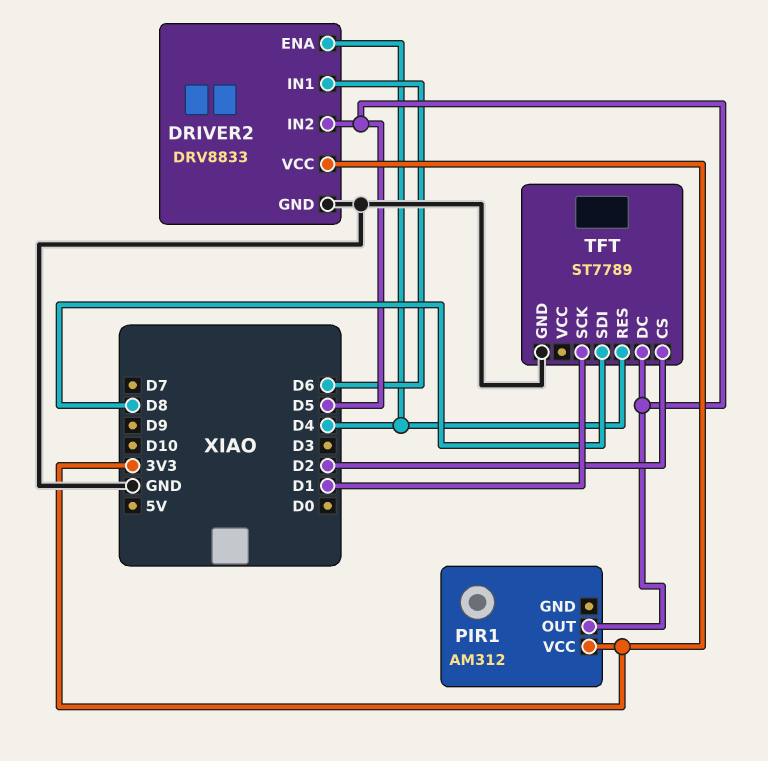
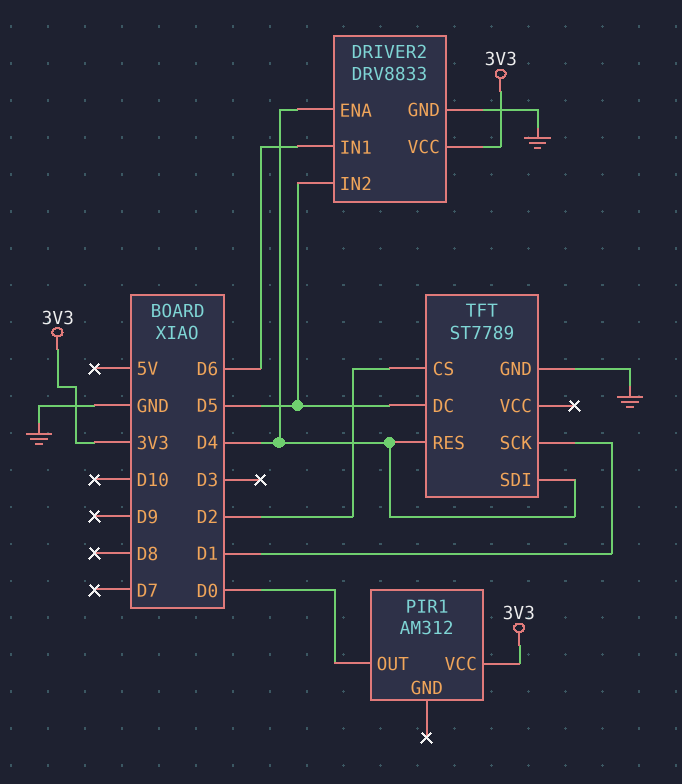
PIR1 pin OUT: D5 -> D0
TFT pin SDI: D8 -> D4

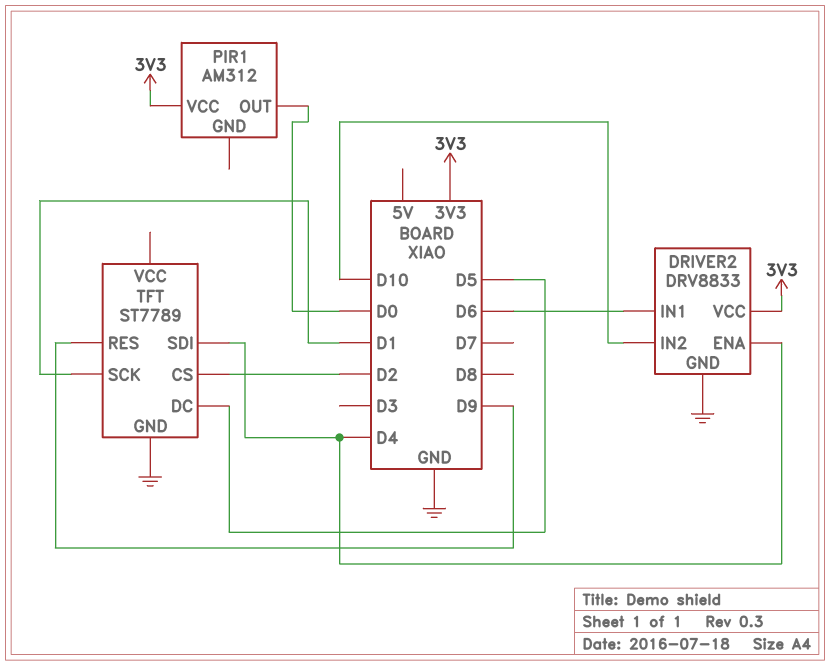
DRIVER2 pin IN2: D5 -> D10
TFT pin RES: D4 -> D9

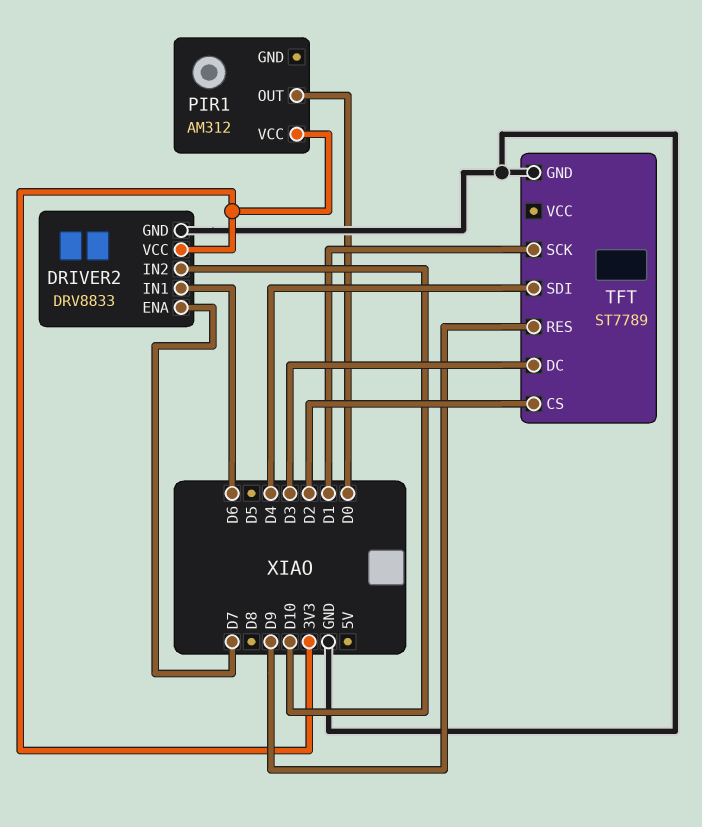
DRIVER2 pin ENA: D4 -> D7
TFT pin DC: D5 -> D3

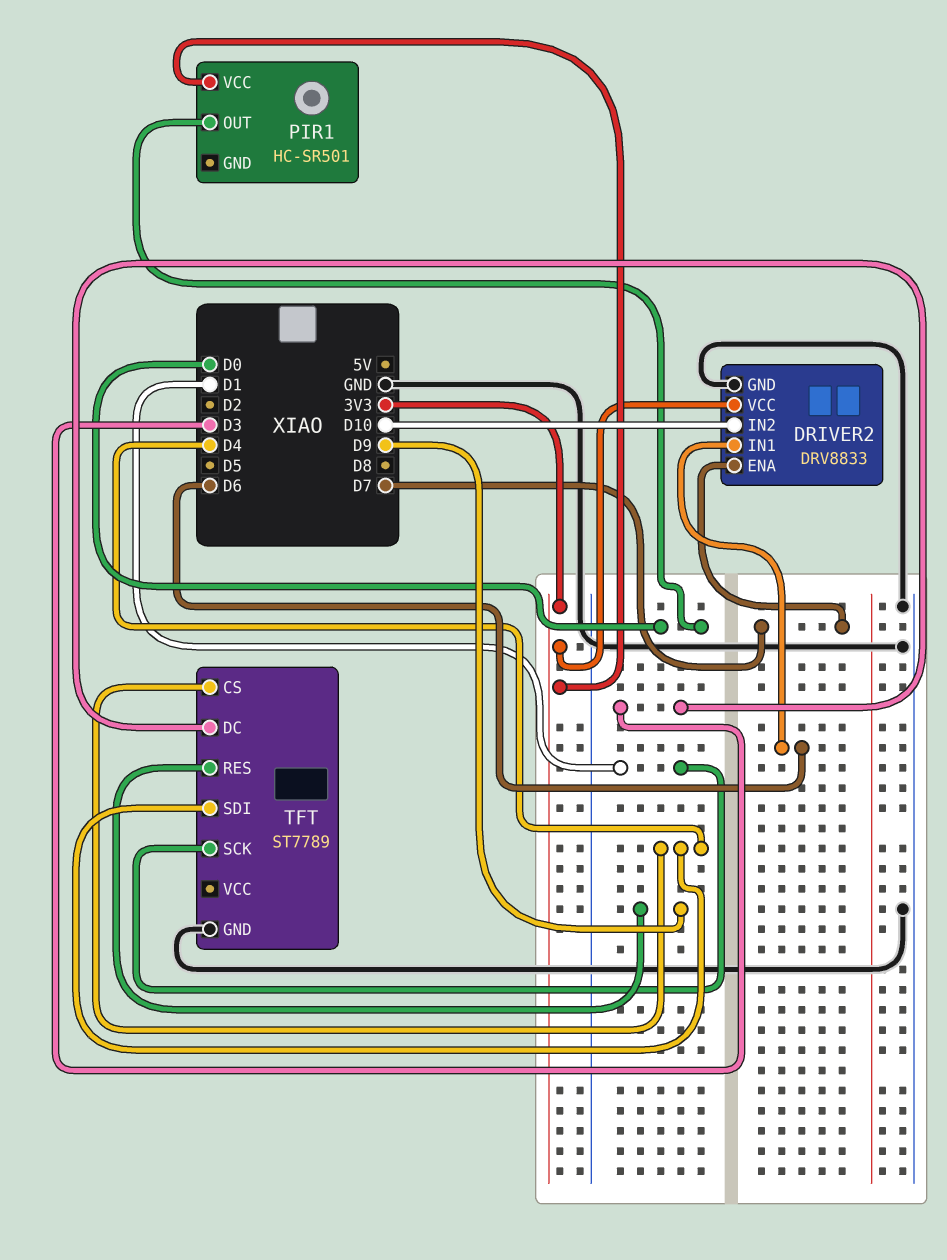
PIR1: AM312 -> HC-SR501
TFT pin CS: D2 -> D4

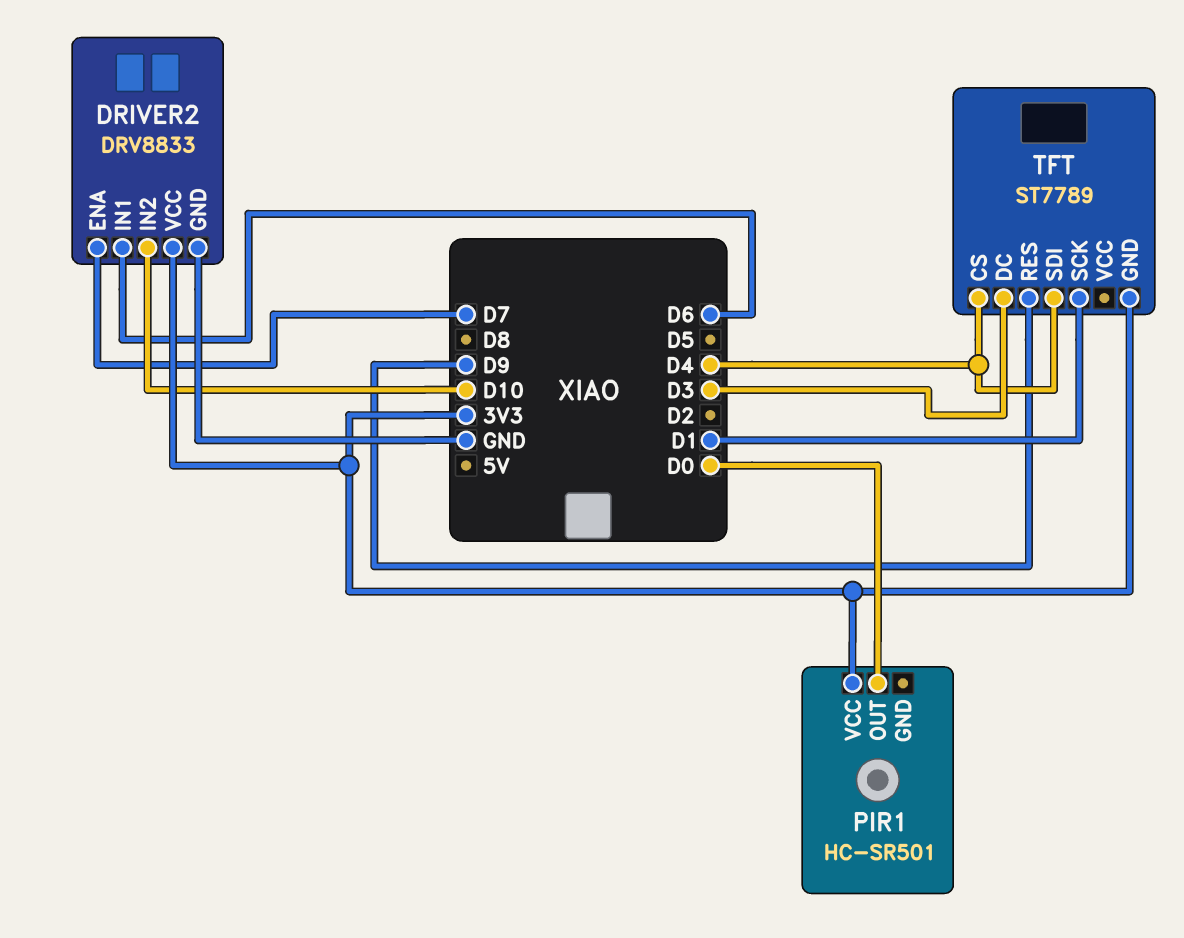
TFT pin GND: GND -> 3V3

